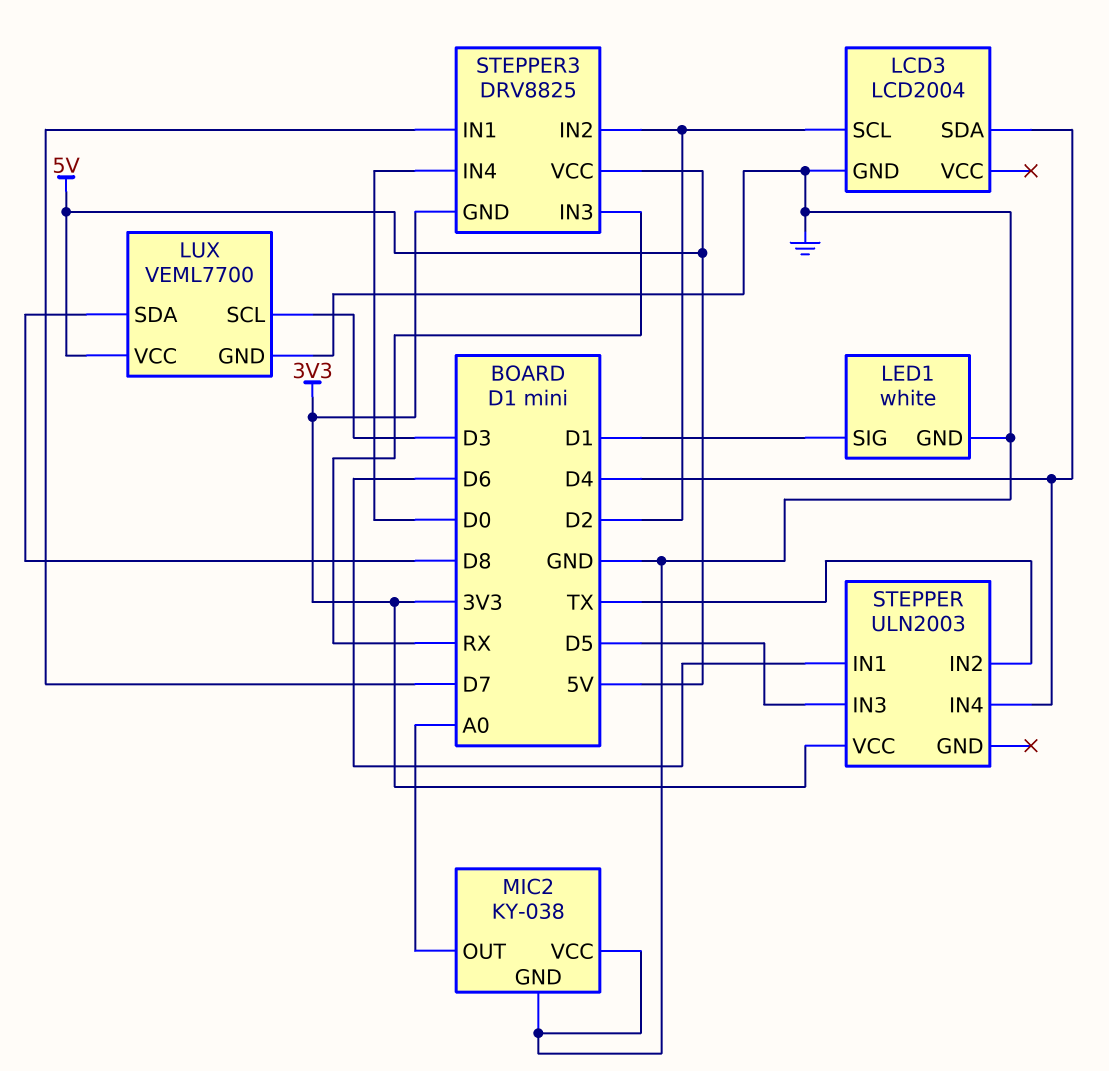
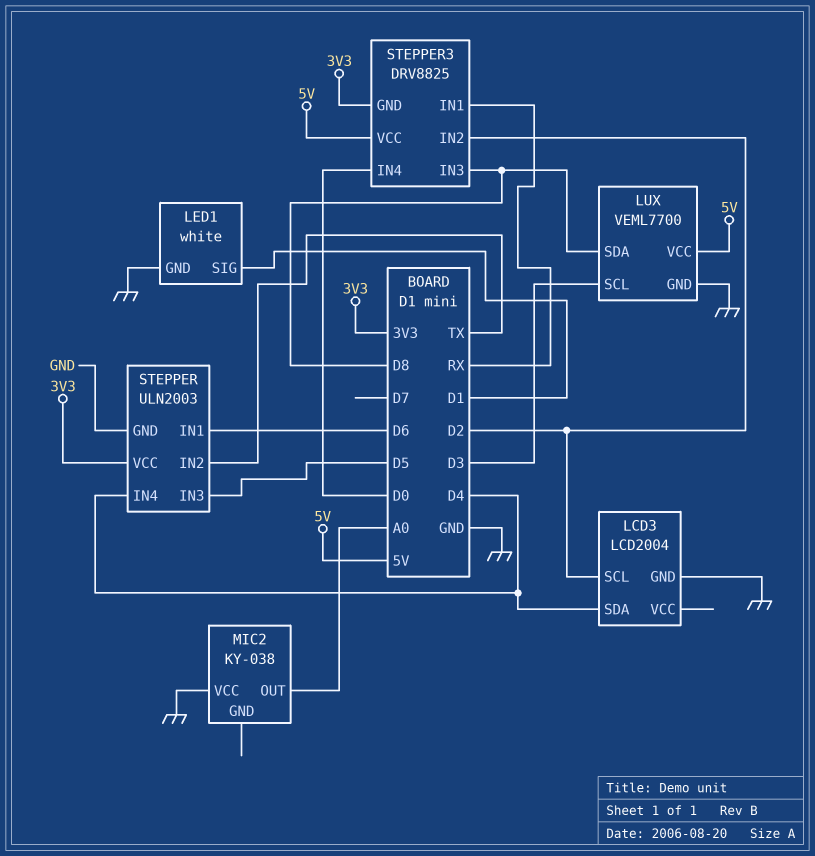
MIC2 pin GND: GND -> none
STEPPER pin GND: none -> GND
STEPPER3 pin IN1: D7 -> RX
STEPPER3 pin IN3: RX -> D8

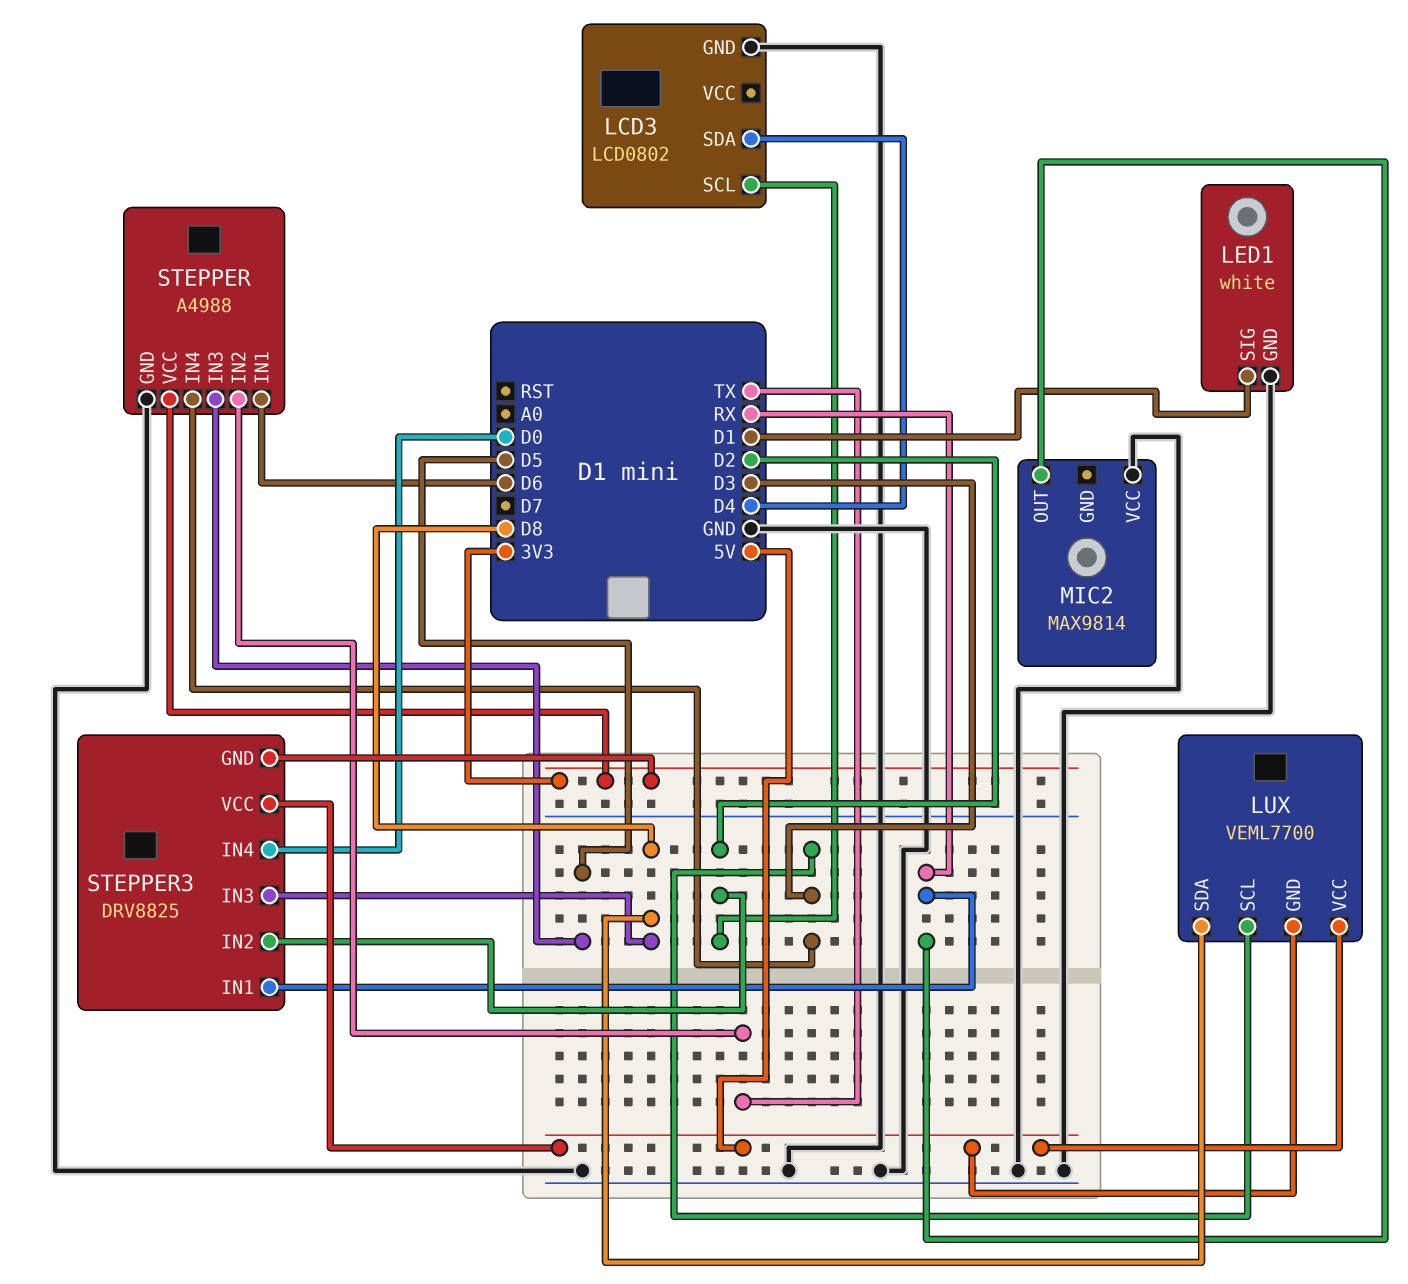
LCD3: LCD2004 -> LCD0802
LUX pin GND: GND -> 5V
MIC2: KY-038 -> MAX9814
MIC2 pin OUT: A0 -> RX
STEPPER: ULN2003 -> A4988
STEPPER pin IN4: D4 -> D3

